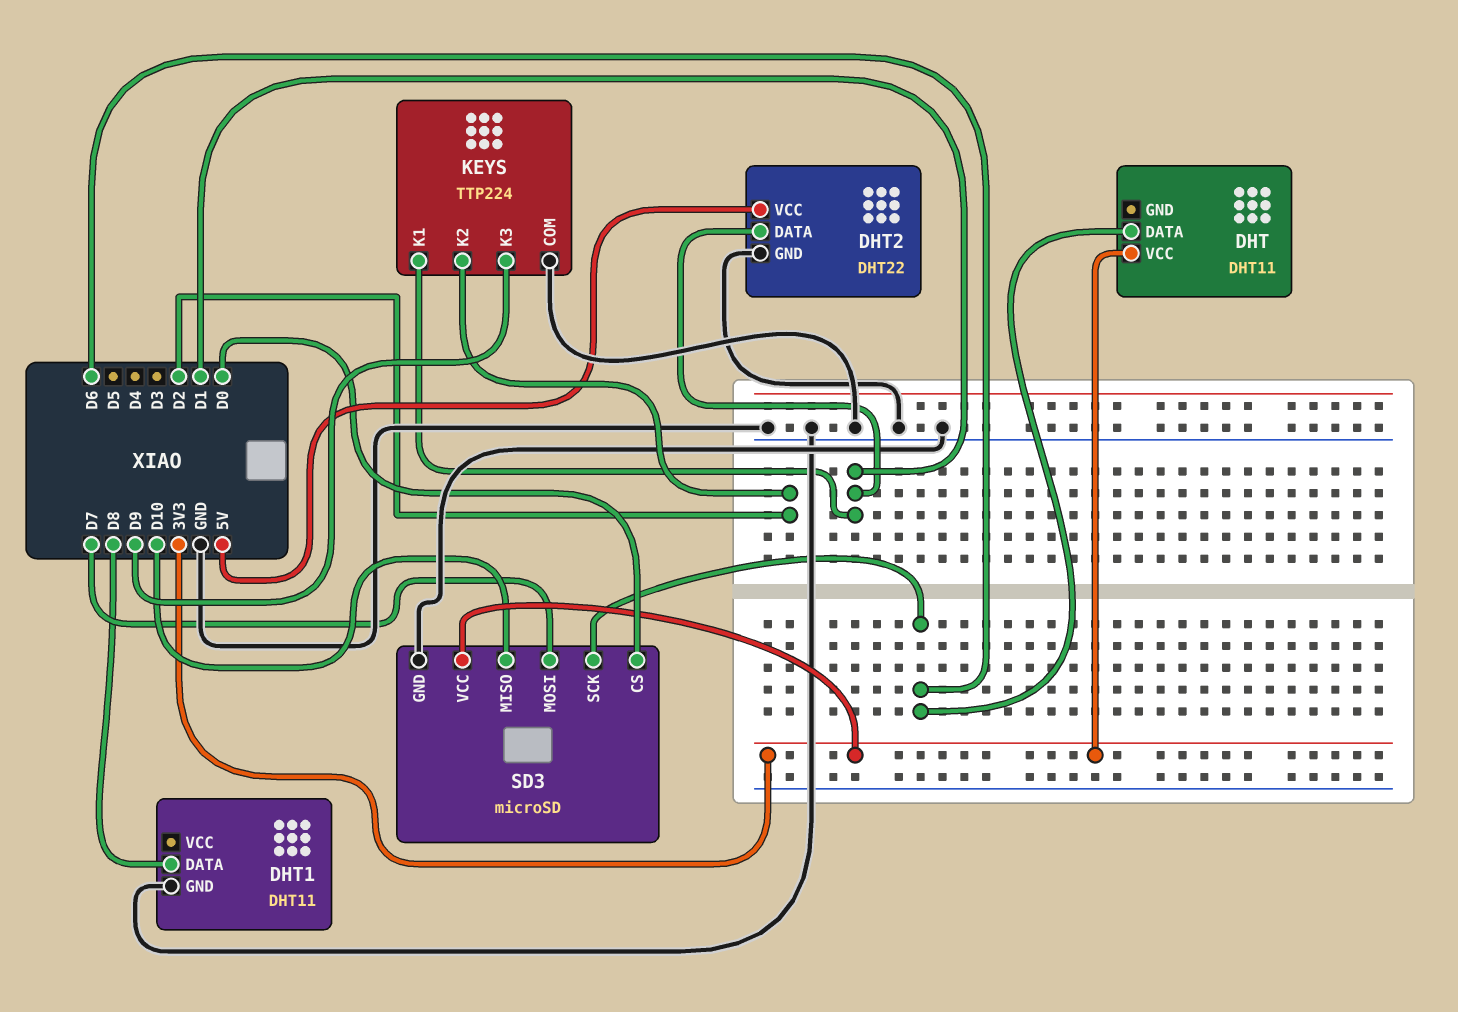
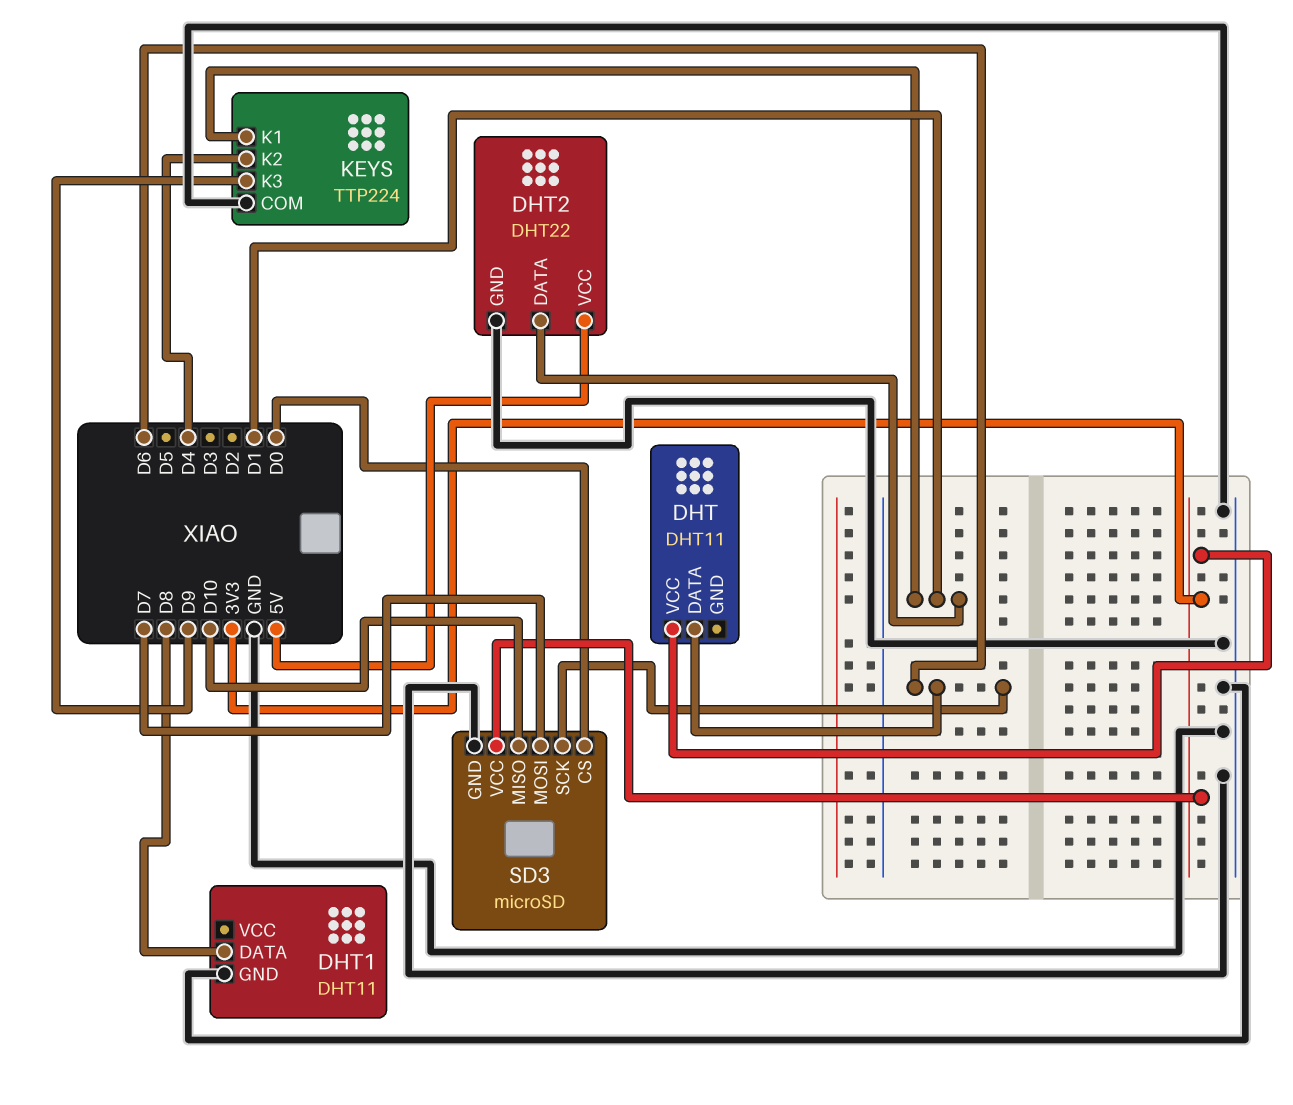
KEYS pin K2: D2 -> D4

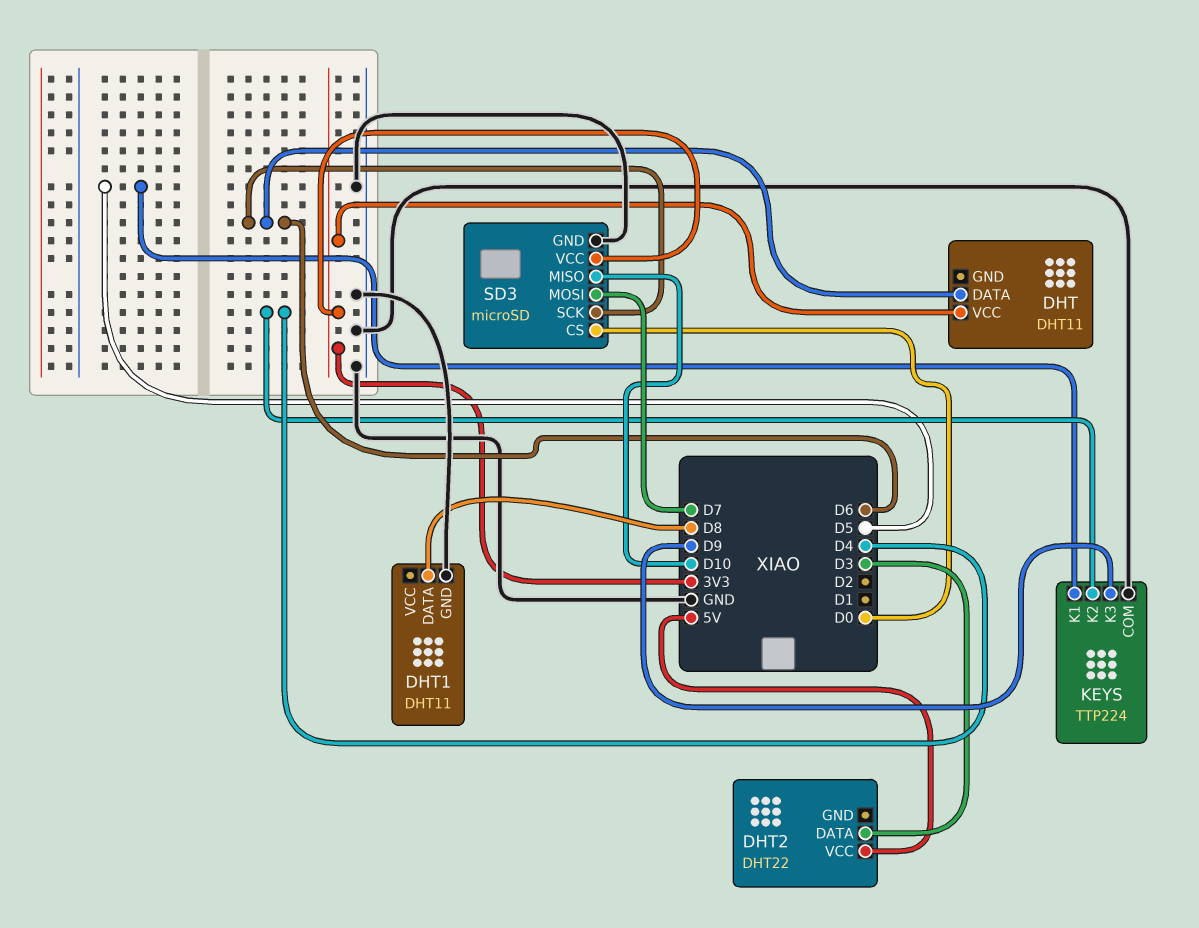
DHT2 pin DATA: D1 -> D3
DHT2 pin GND: GND -> none
KEYS pin K1: D1 -> D5

